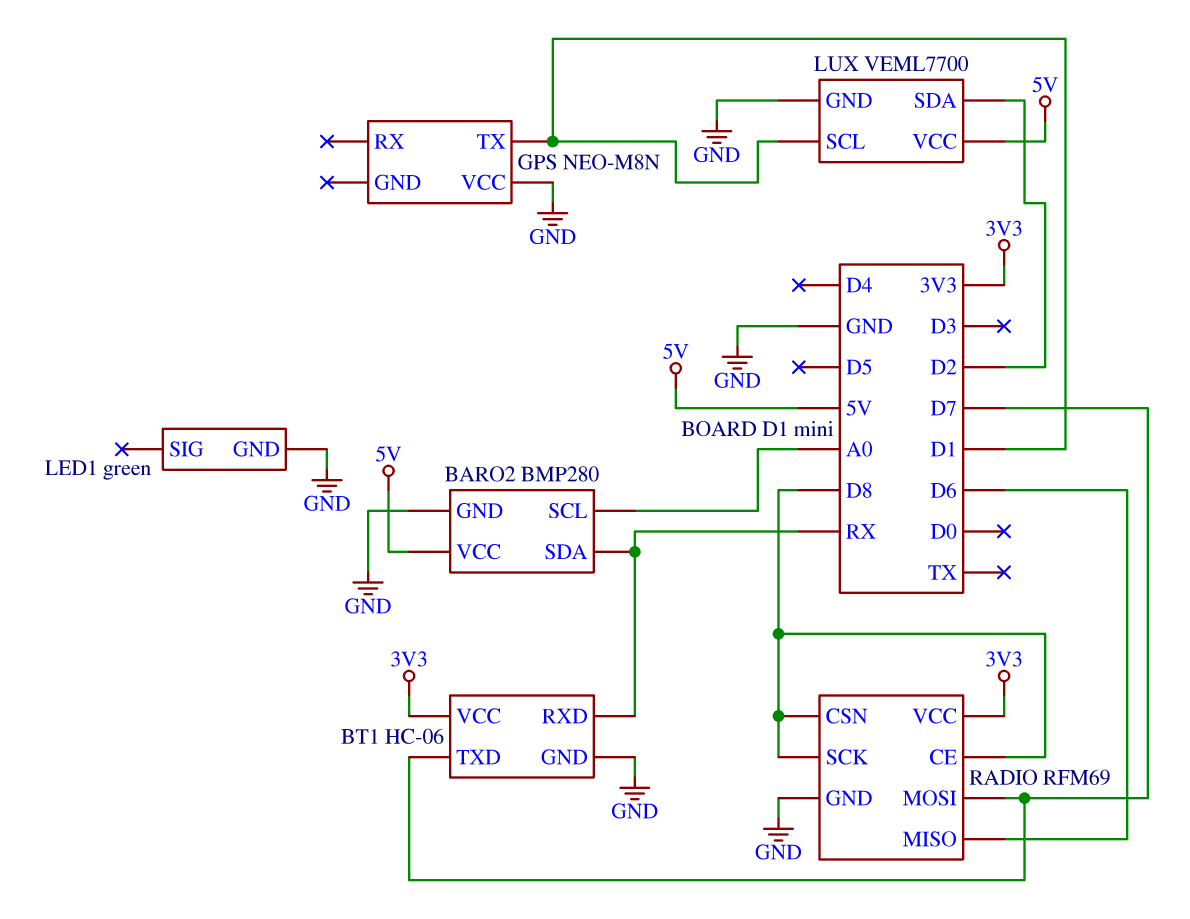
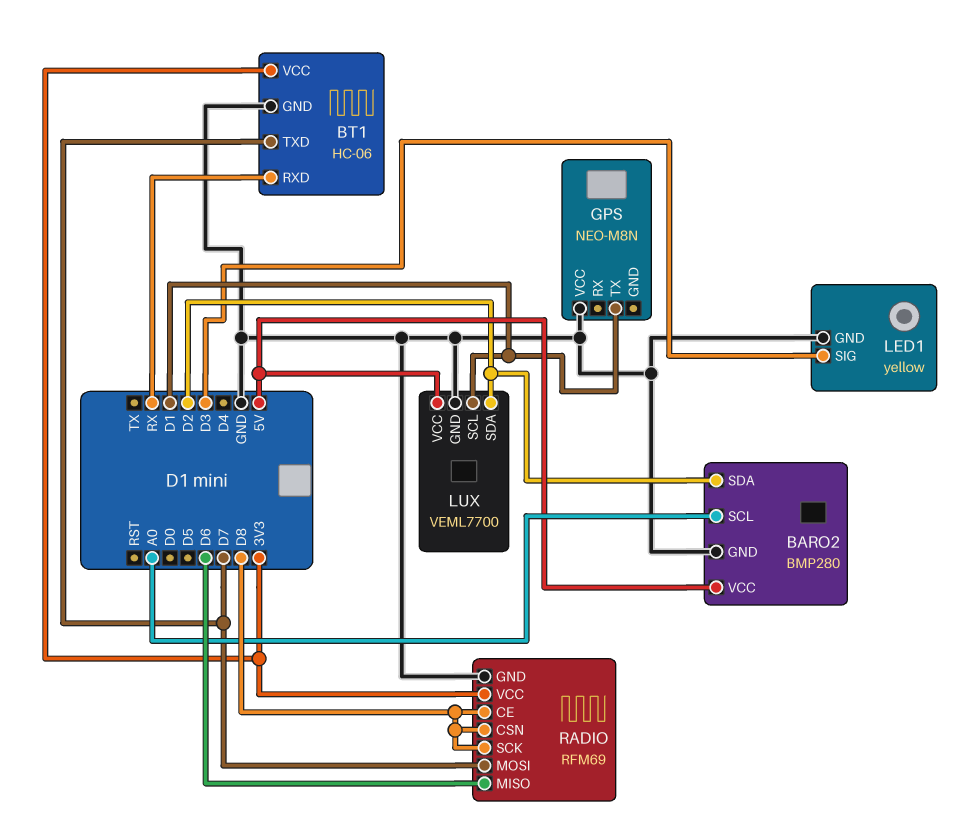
BARO2 pin SDA: RX -> D2
LED1: green -> yellow
LED1 pin SIG: none -> D3

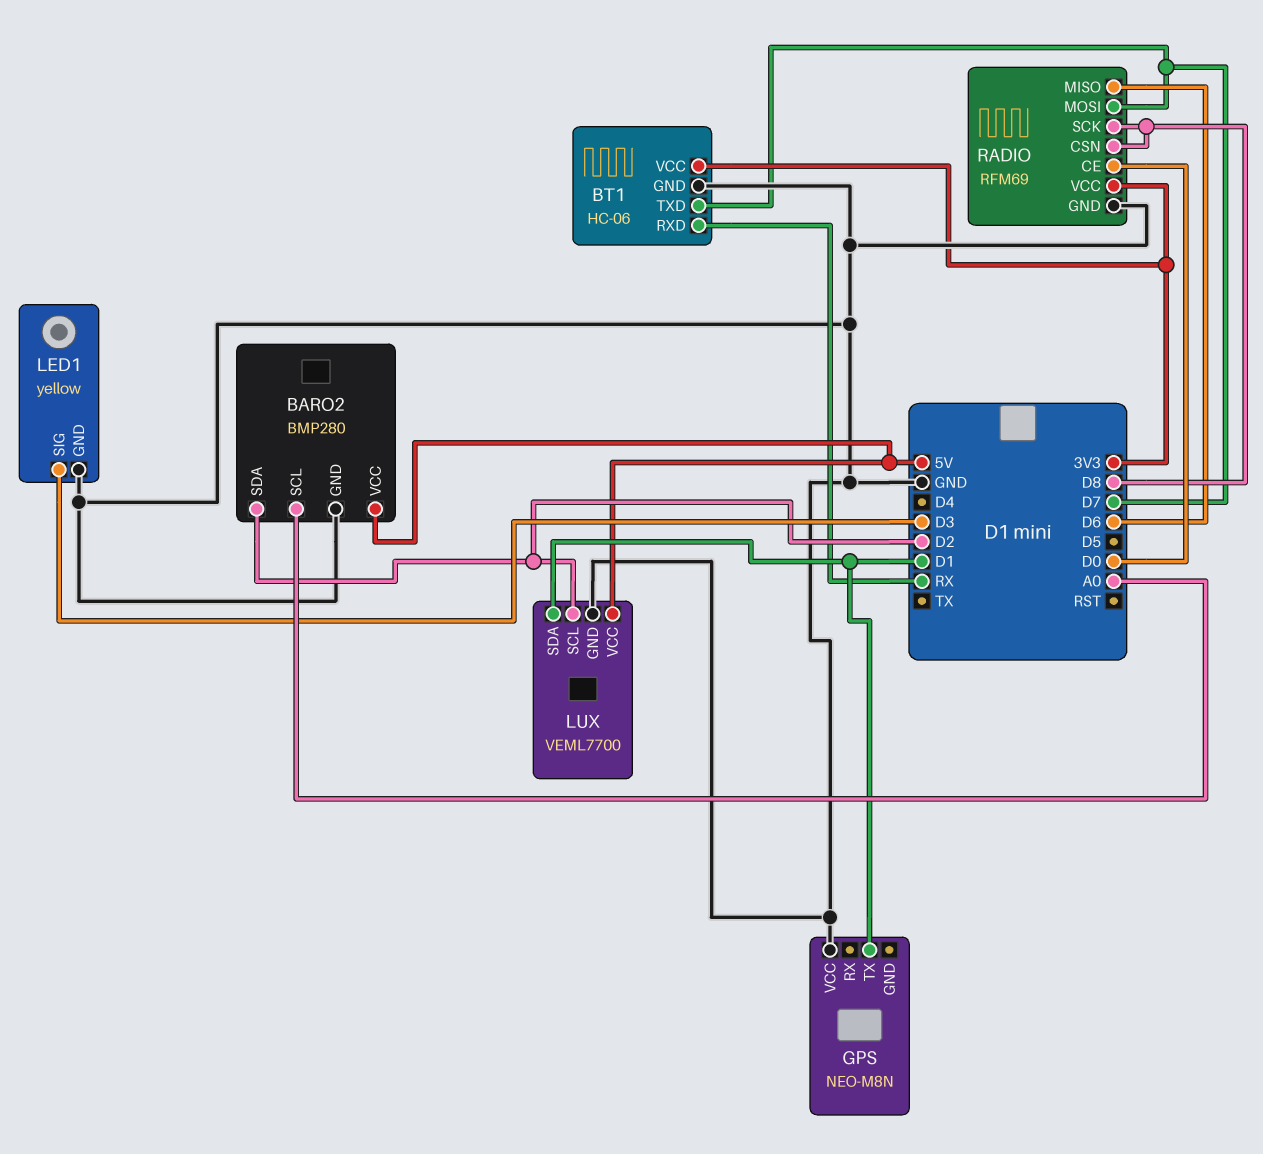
LUX pin SCL: D1 -> D2
LUX pin SDA: D2 -> D1
RADIO pin CE: D8 -> D0

